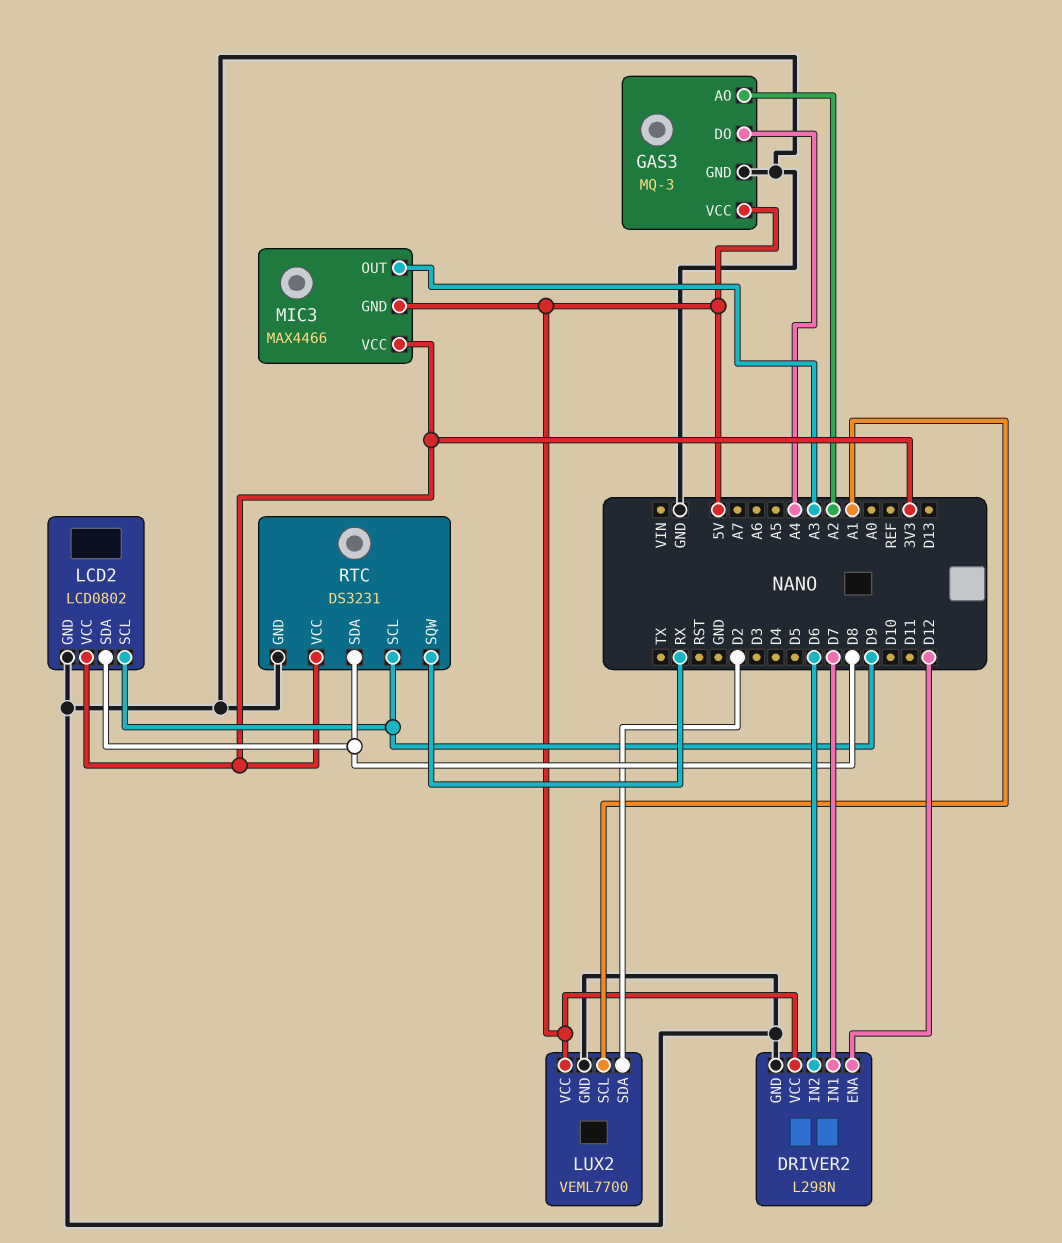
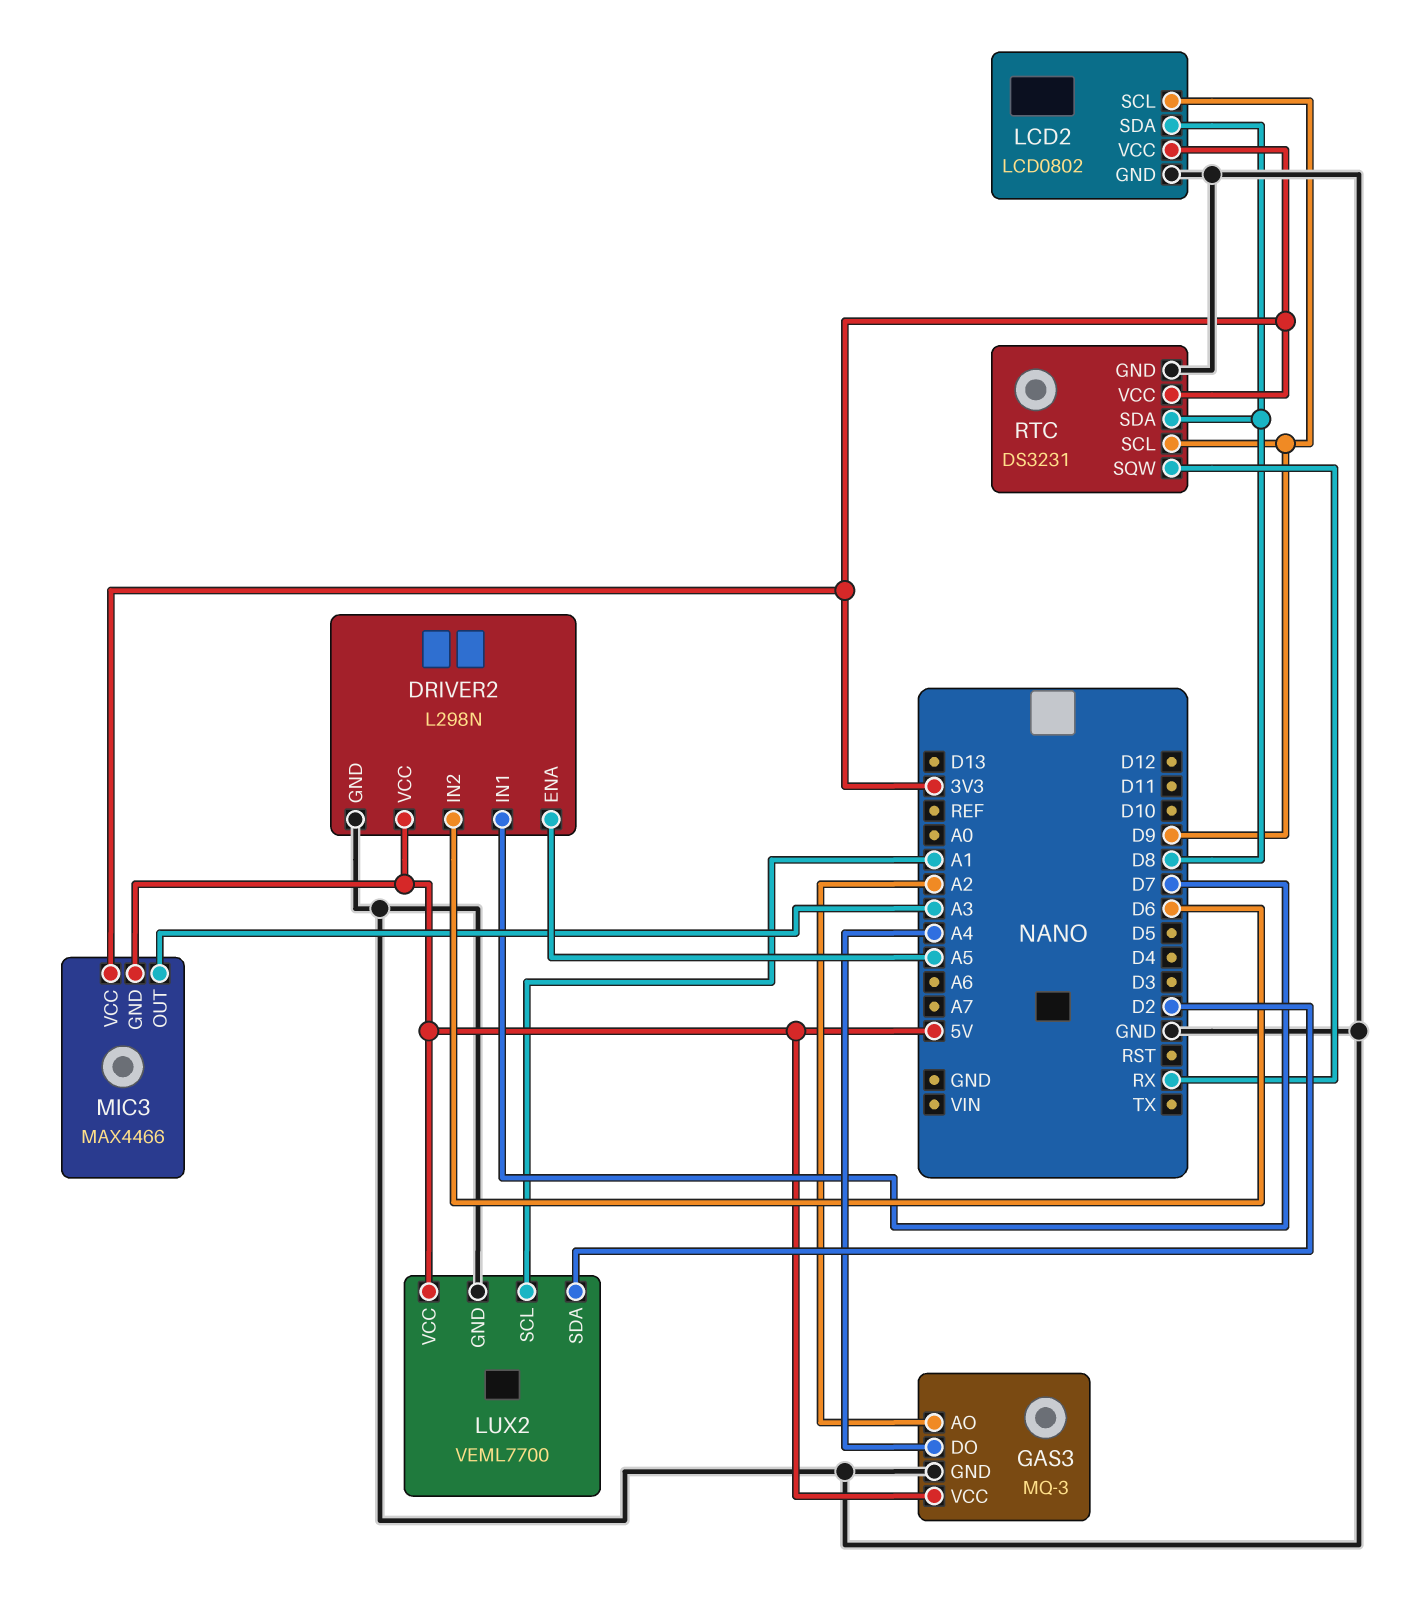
DRIVER2 pin ENA: D12 -> A5

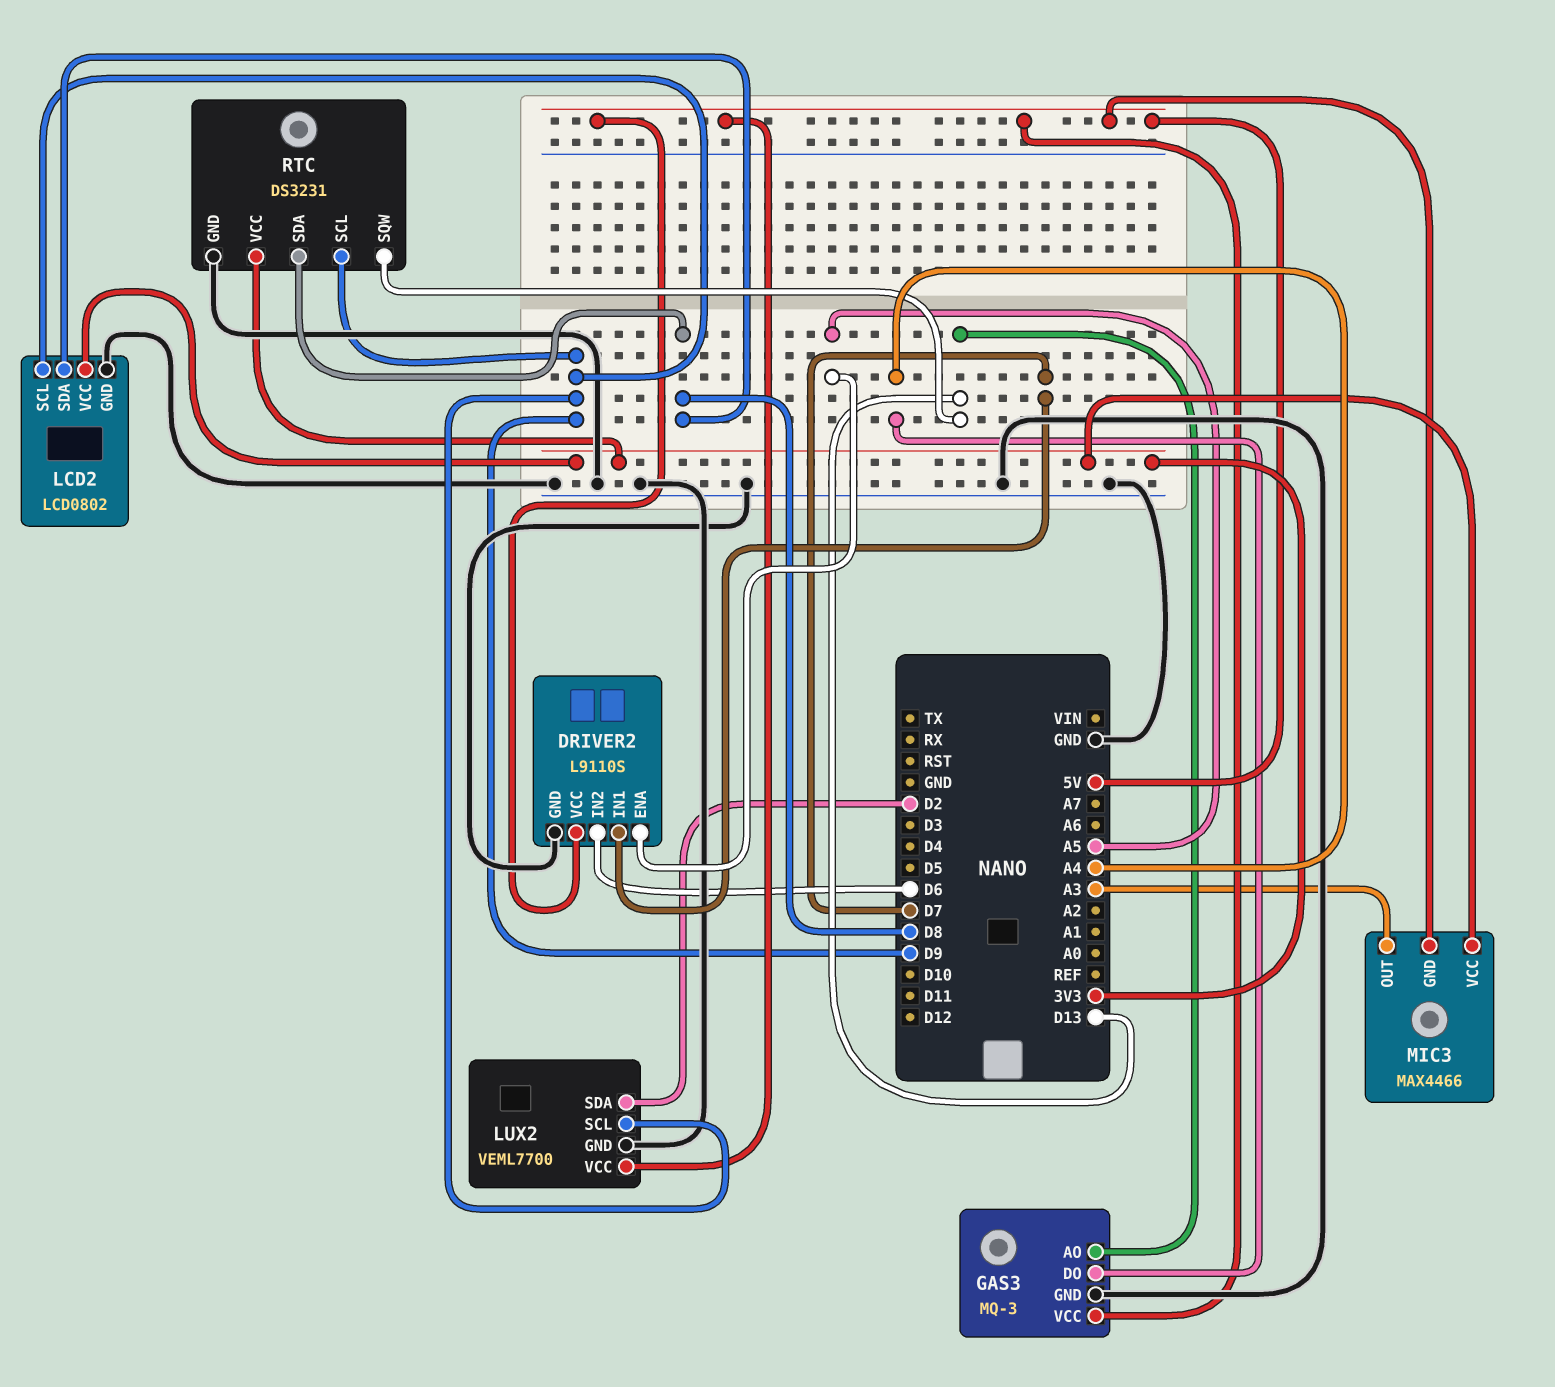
DRIVER2: L298N -> L9110S
GAS3 pin AO: A2 -> D13
LUX2 pin SCL: A1 -> D9
RTC pin SQW: RX -> D13

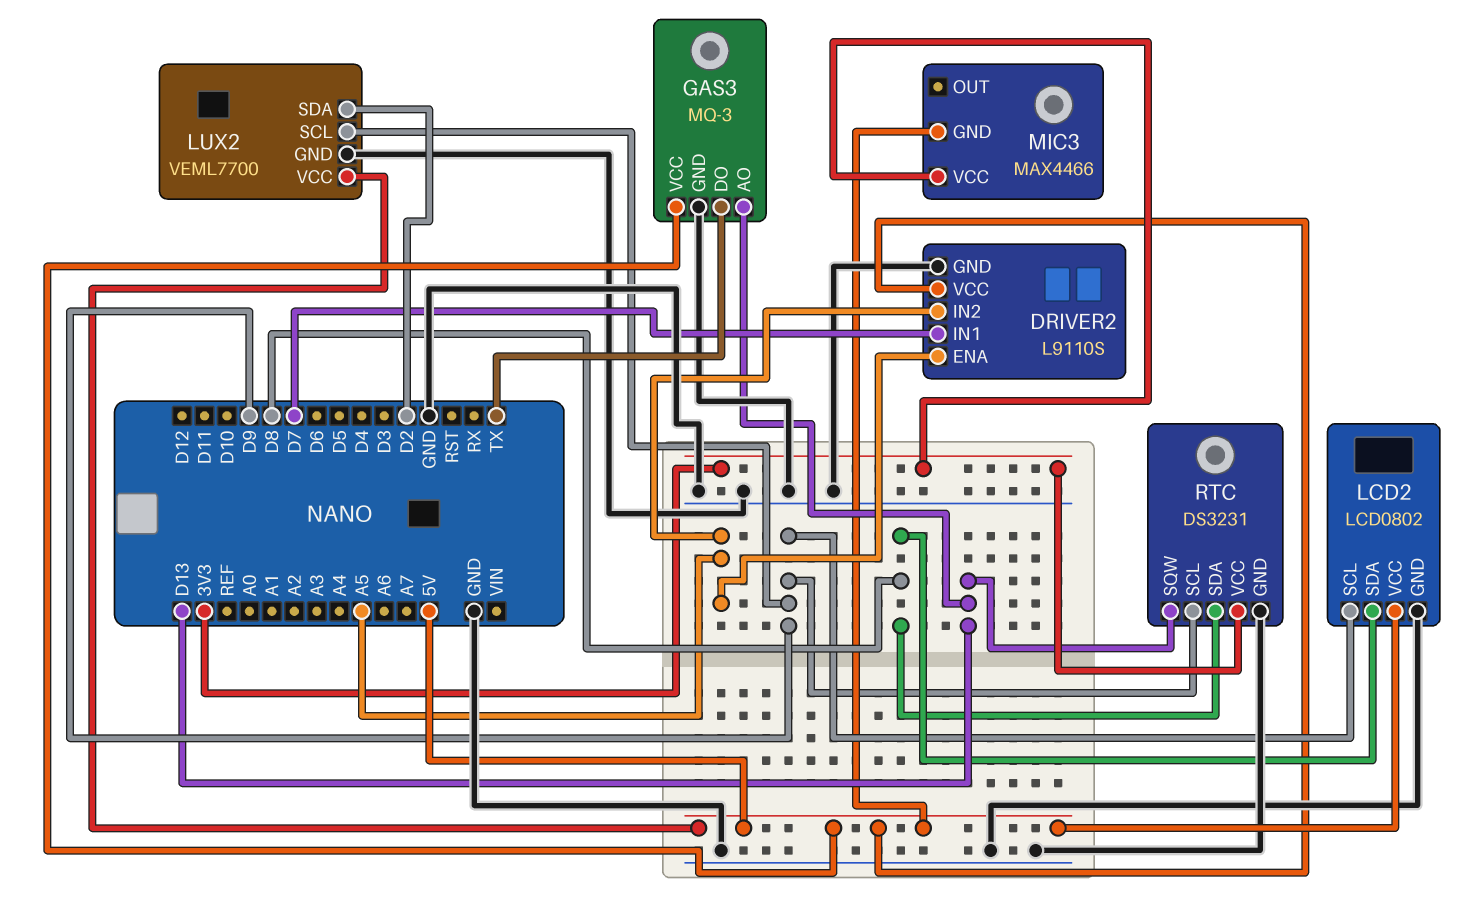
DRIVER2 pin IN2: D6 -> A5
GAS3 pin DO: A4 -> TX
LCD2 pin VCC: 3V3 -> 5V
MIC3 pin OUT: A3 -> none

